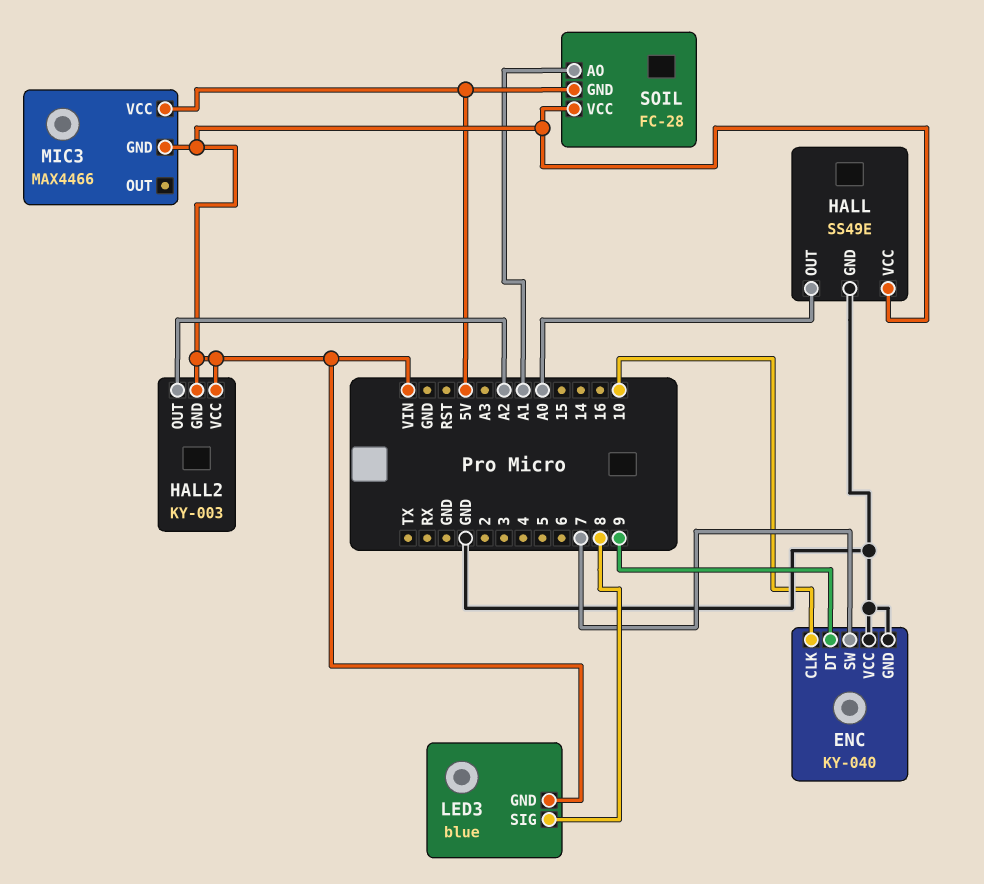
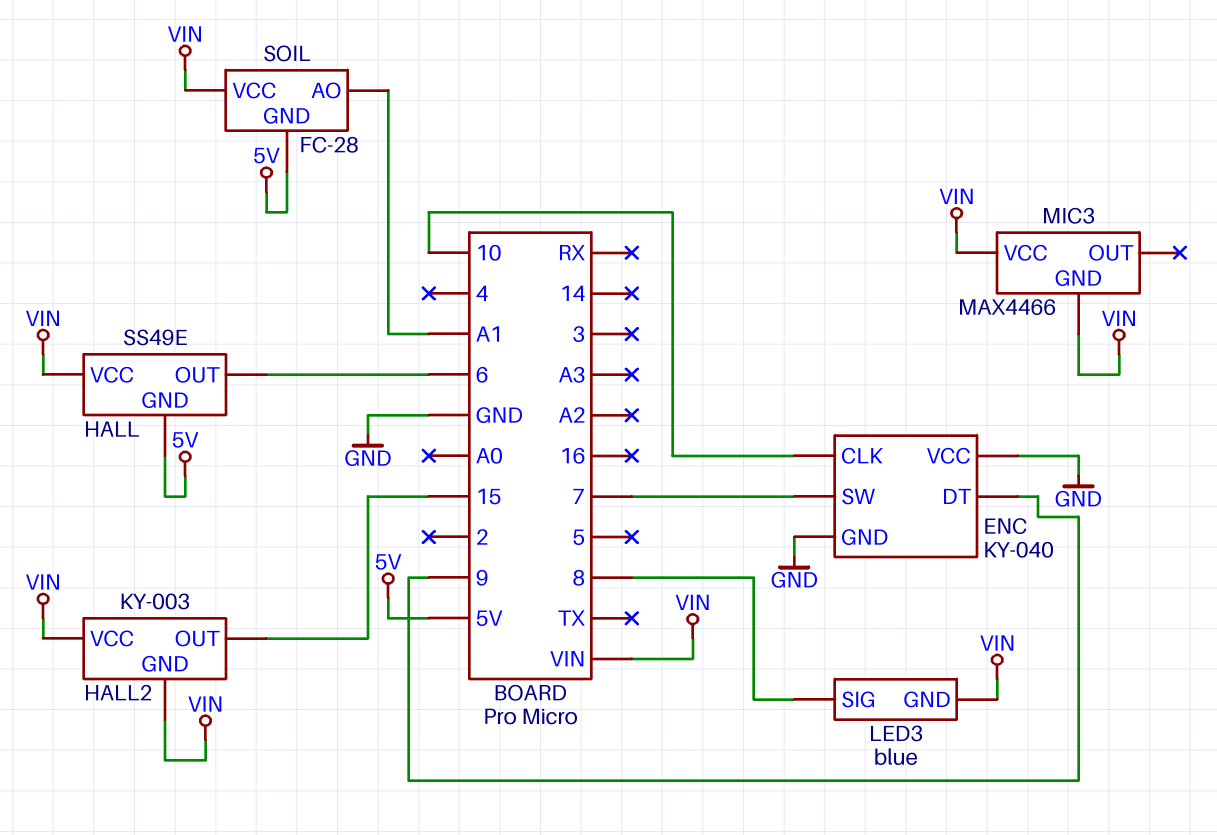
HALL pin GND: GND -> 5V
HALL pin OUT: A0 -> 6
HALL2 pin OUT: A2 -> 15
MIC3 pin VCC: 5V -> VIN

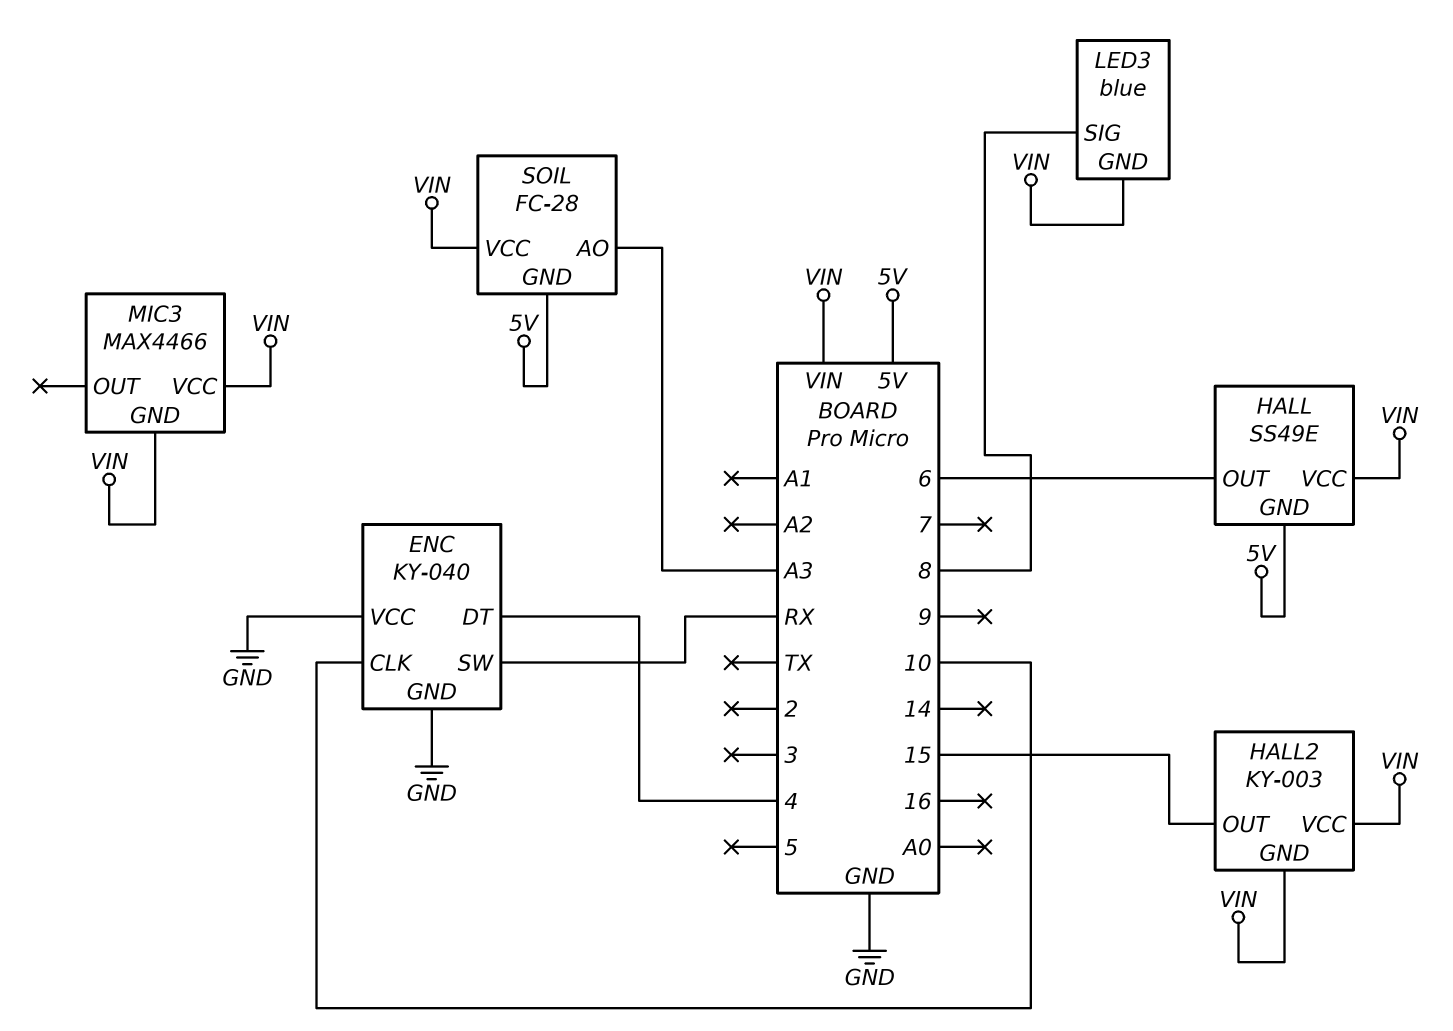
ENC pin DT: 9 -> 4
ENC pin SW: 7 -> RX
SOIL pin AO: A1 -> A3

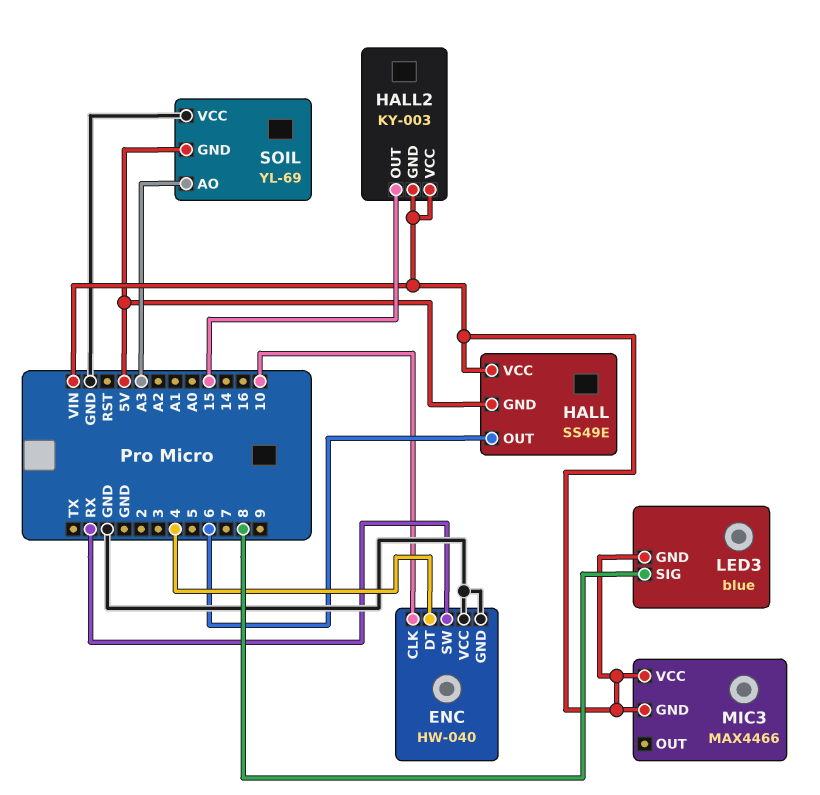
ENC: KY-040 -> HW-040
SOIL: FC-28 -> YL-69
SOIL pin VCC: VIN -> GND

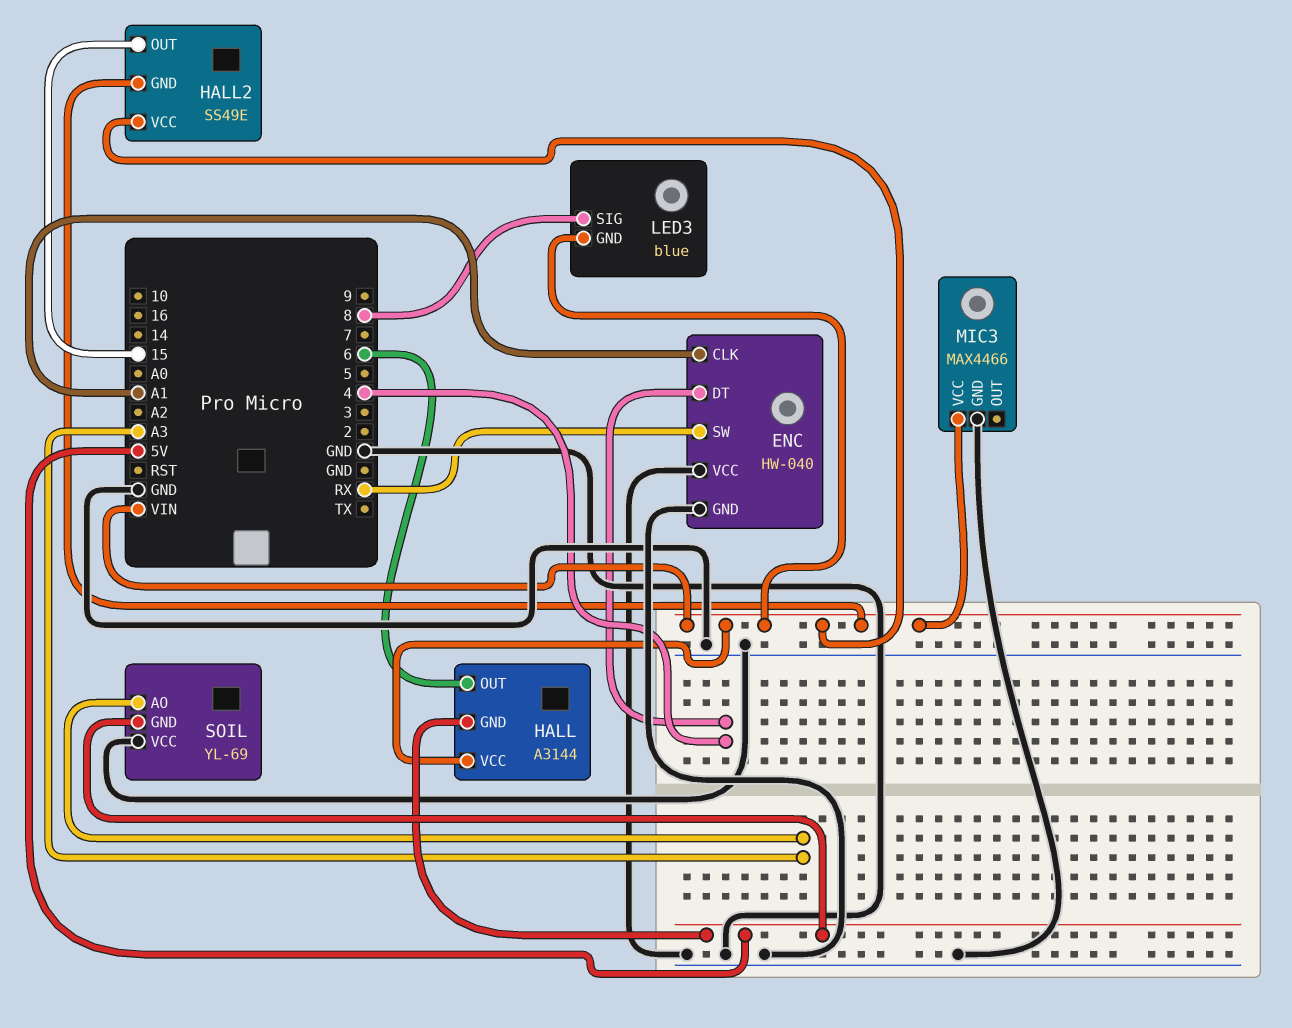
ENC pin CLK: 10 -> A1
HALL: SS49E -> A3144
HALL2: KY-003 -> SS49E
MIC3 pin GND: VIN -> GND

